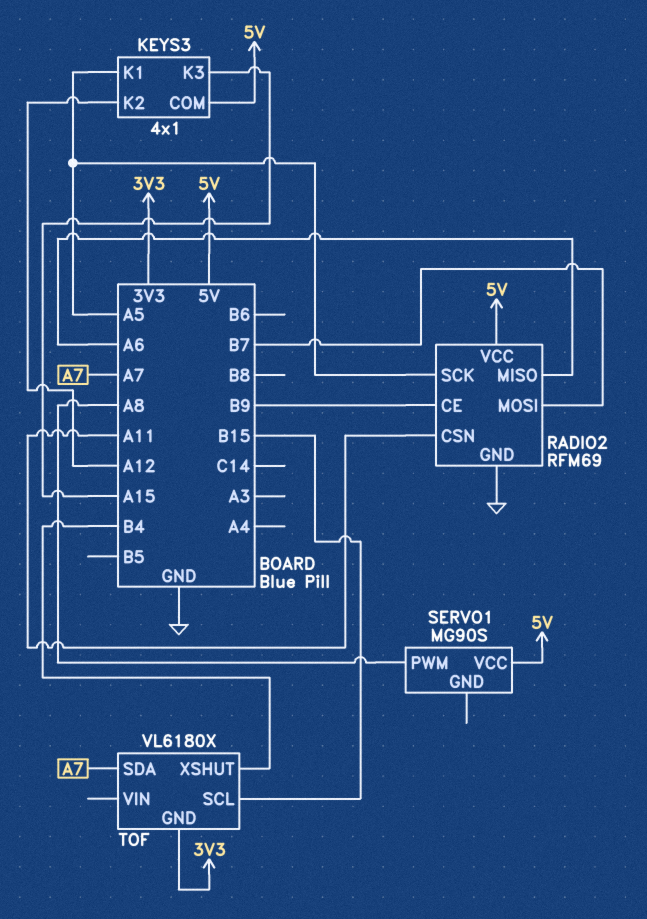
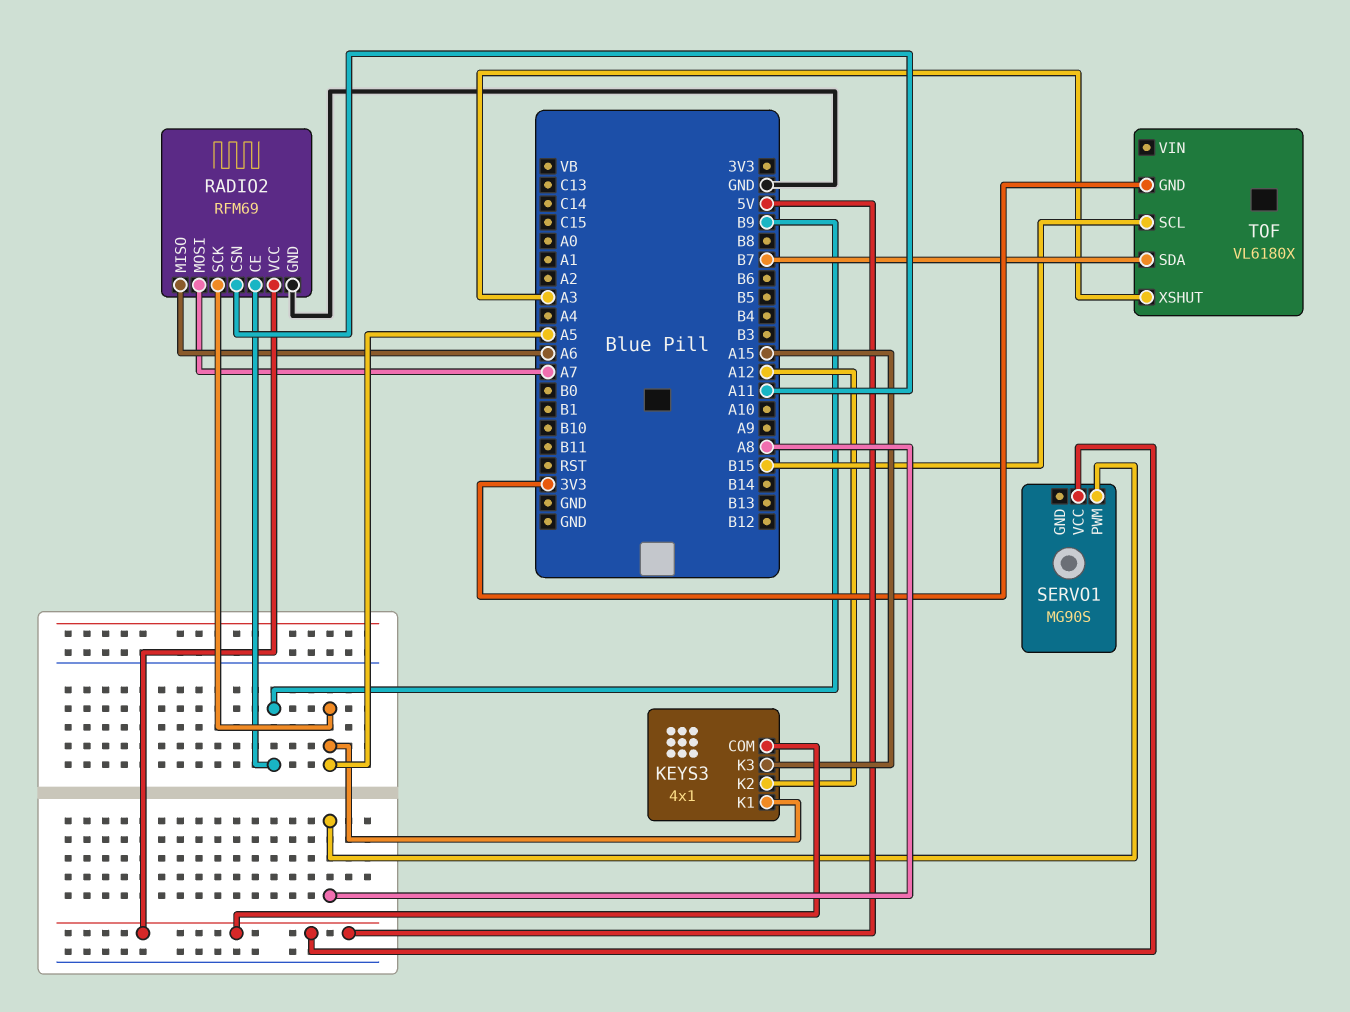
RADIO2 pin MOSI: B7 -> A7
TOF pin SDA: A7 -> B7
TOF pin XSHUT: B4 -> A3

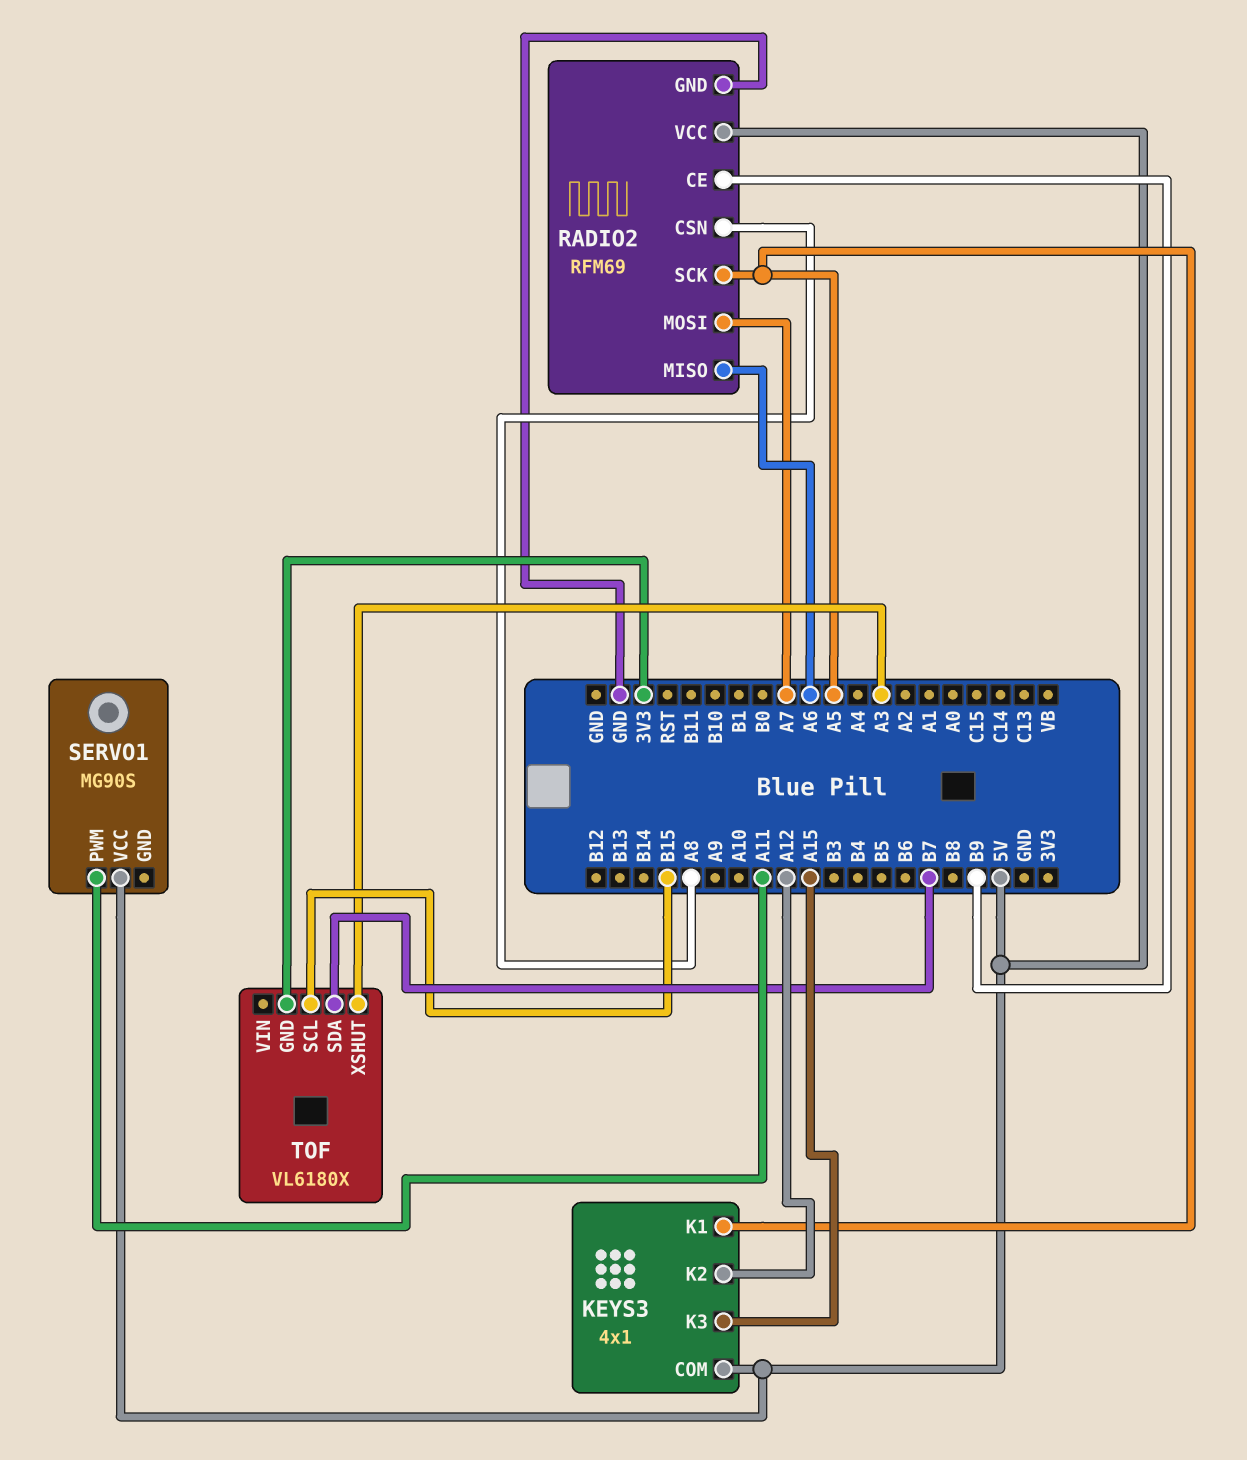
RADIO2 pin CSN: A11 -> A8
SERVO1 pin PWM: A8 -> A11

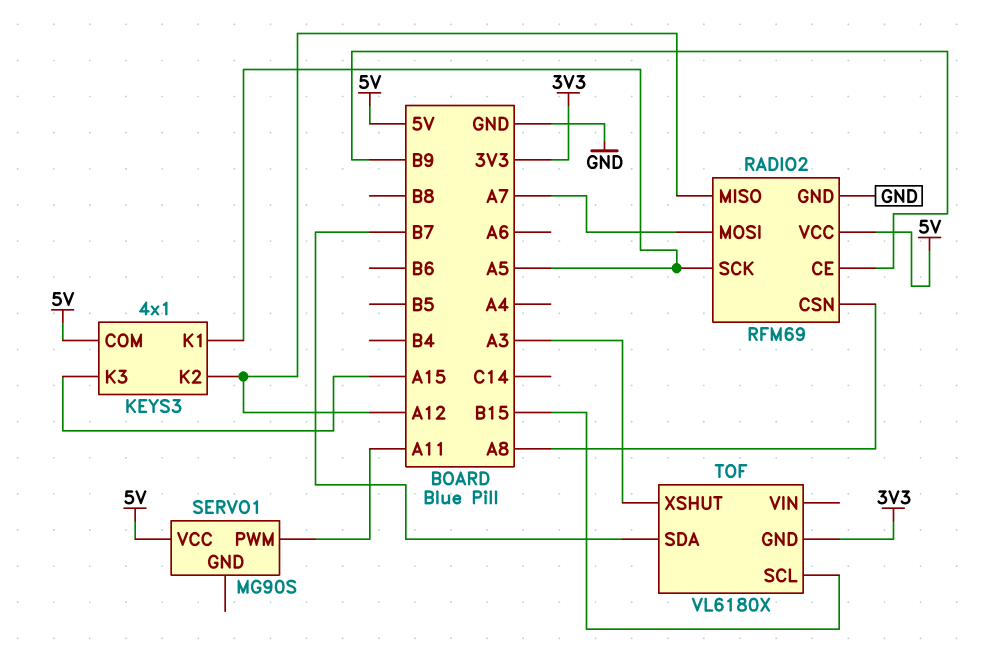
RADIO2 pin MISO: A6 -> A12

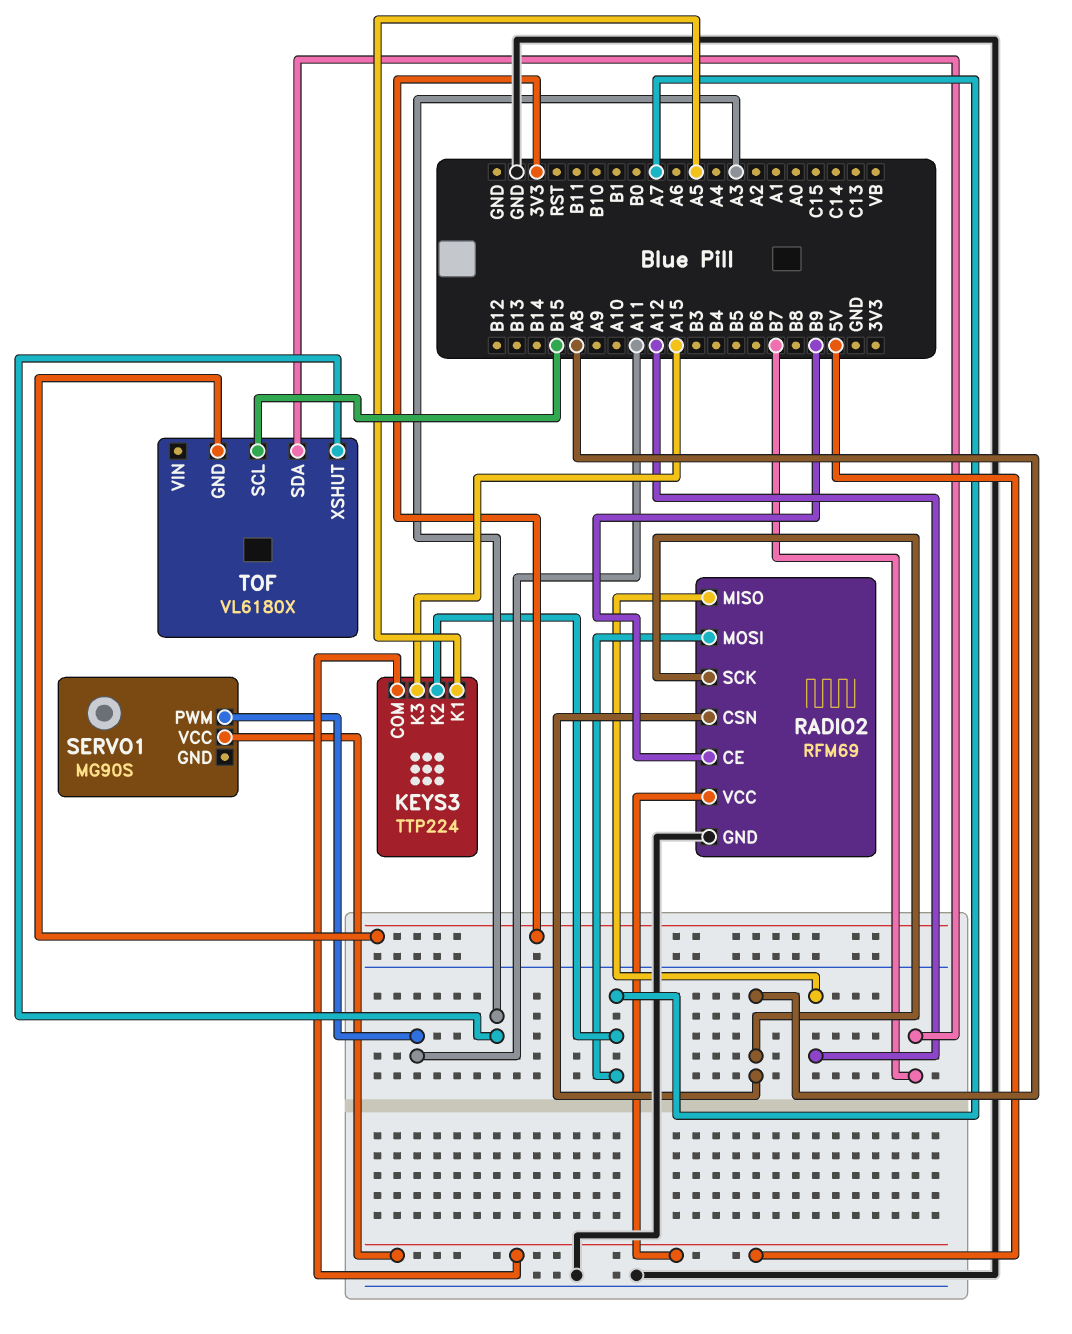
KEYS3: 4x1 -> TTP224
KEYS3 pin K2: A12 -> A7
RADIO2 pin SCK: A5 -> A8

